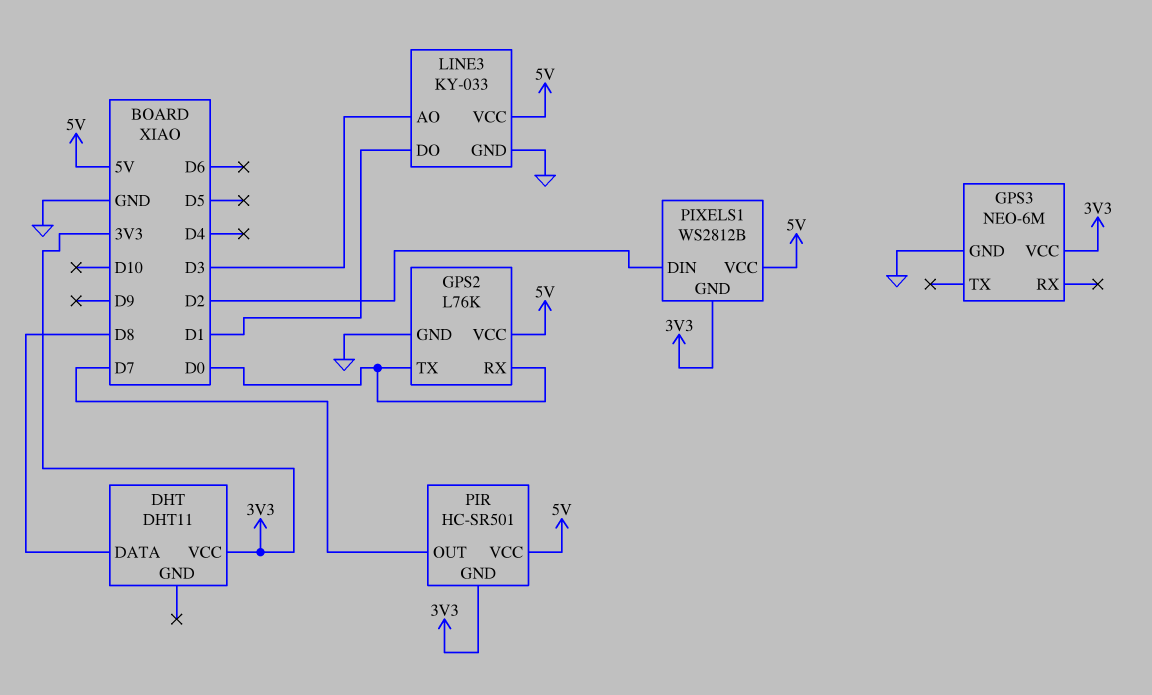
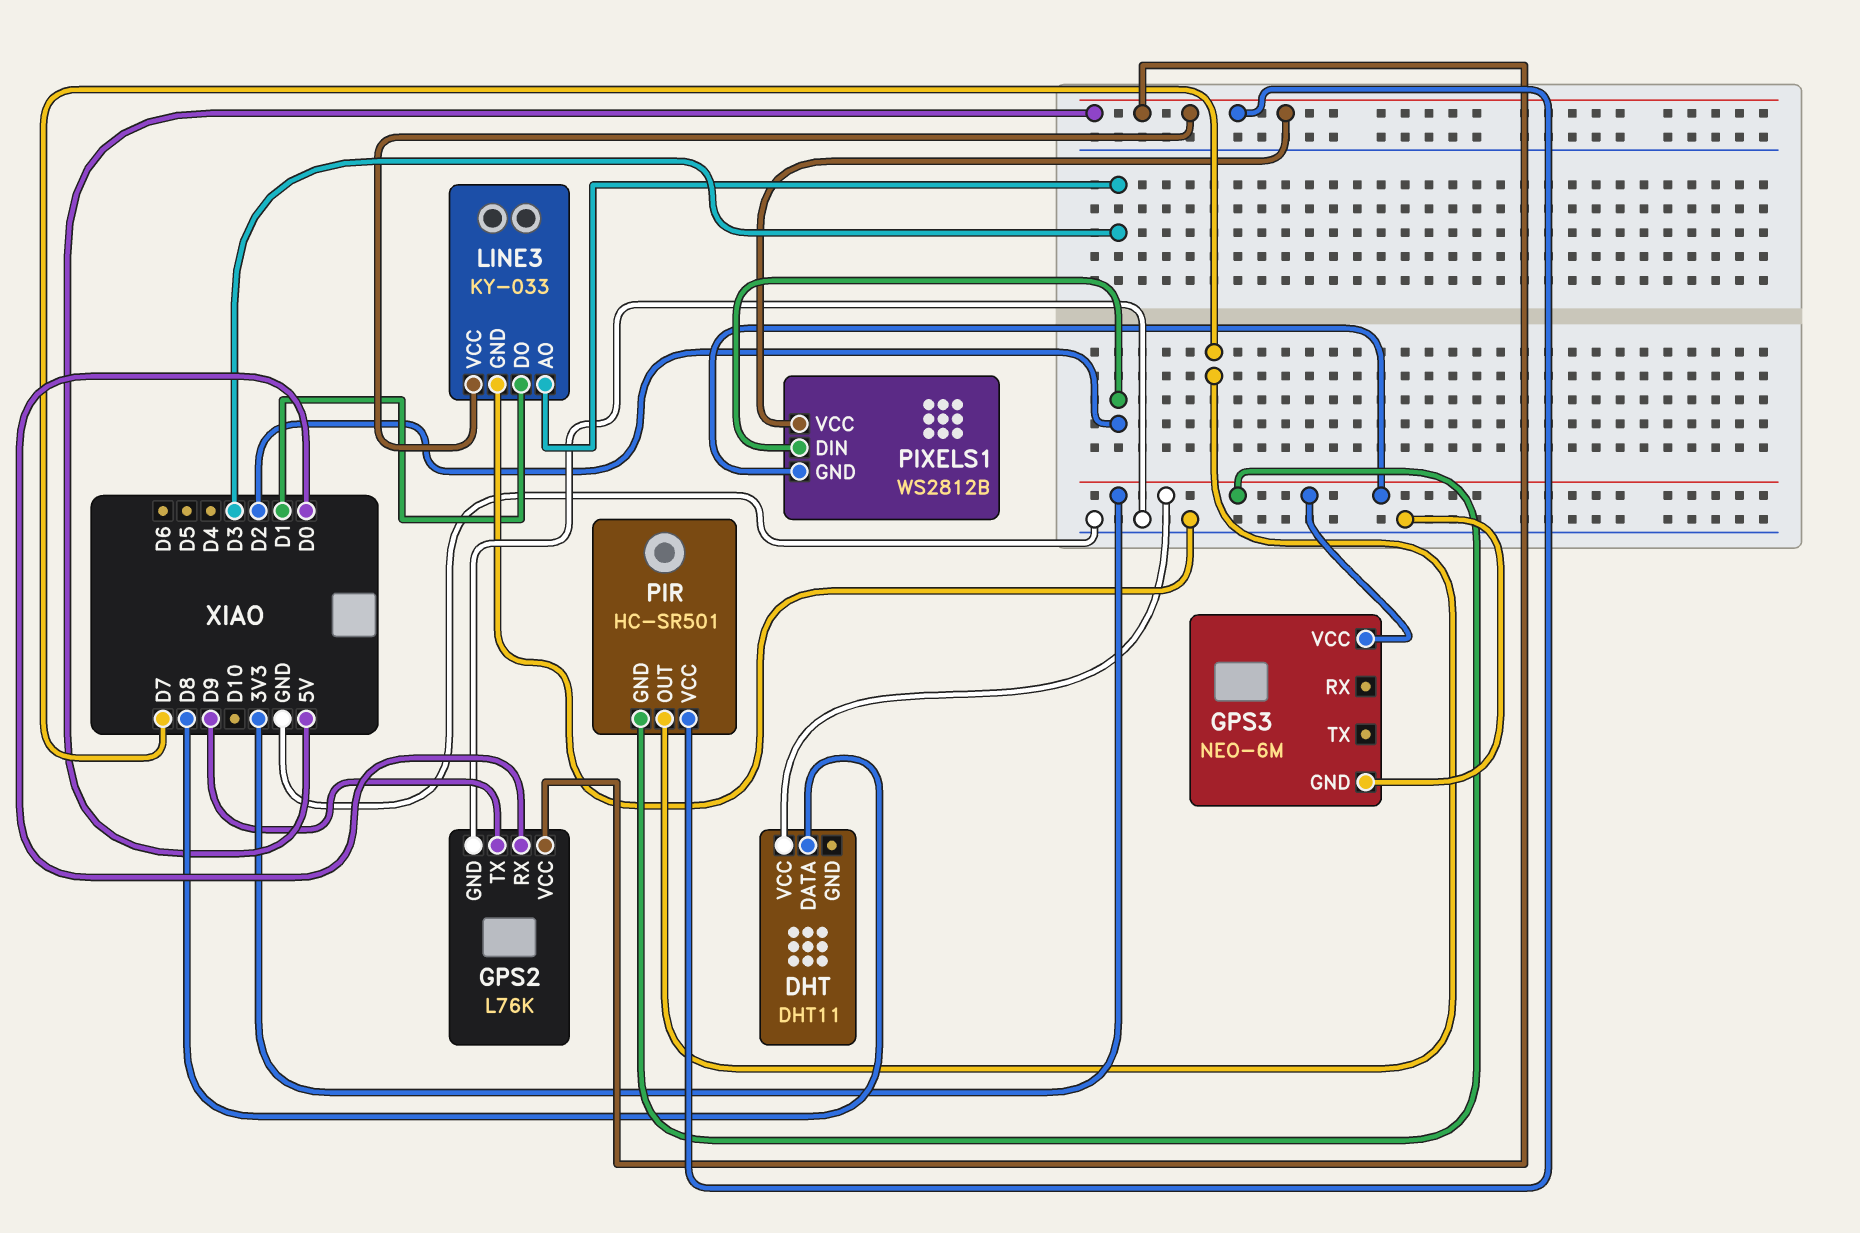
GPS2 pin TX: D0 -> D9

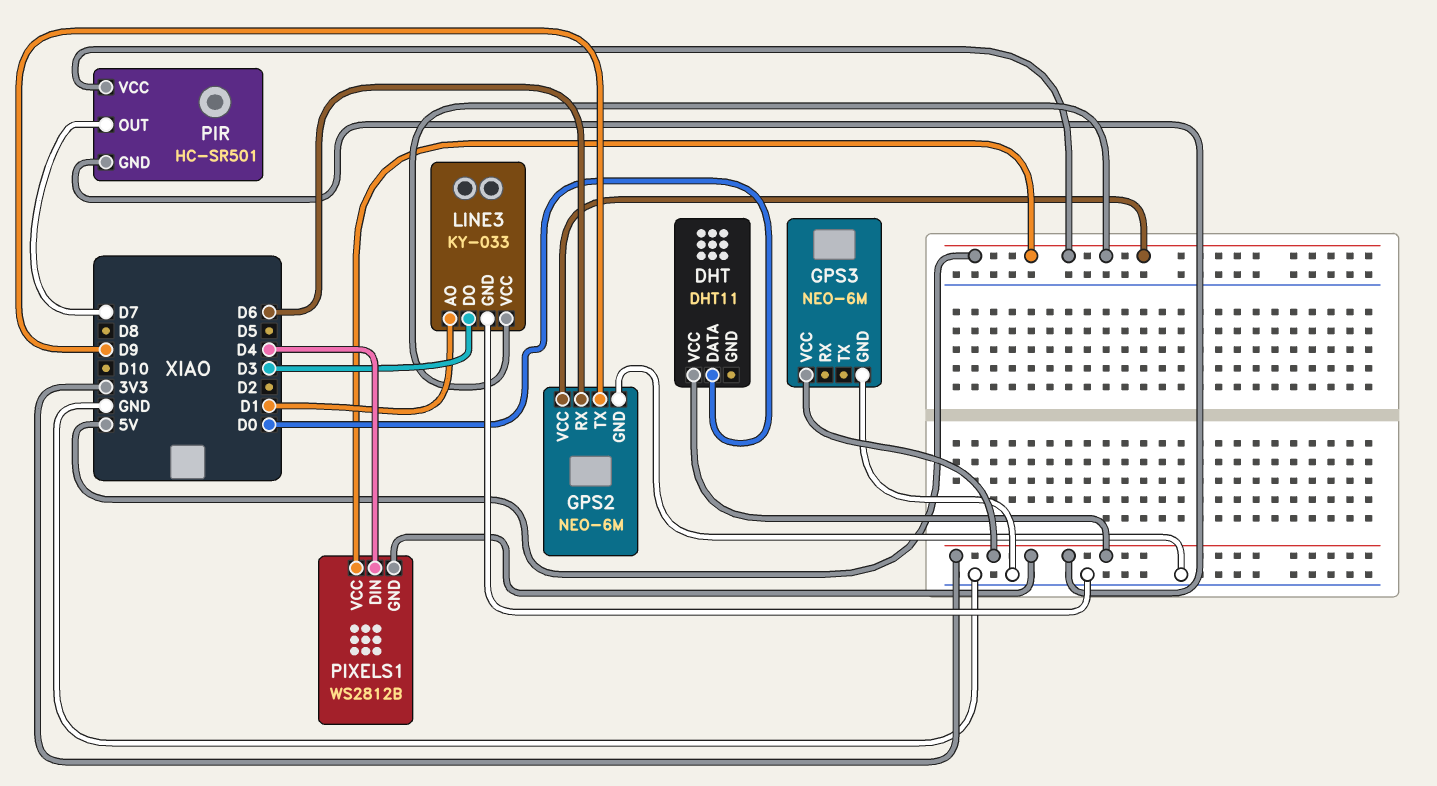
DHT pin DATA: D8 -> D0
GPS2: L76K -> NEO-6M
GPS2 pin RX: D0 -> D6
LINE3 pin AO: D3 -> D1
LINE3 pin DO: D1 -> D3
PIXELS1 pin DIN: D2 -> D4

